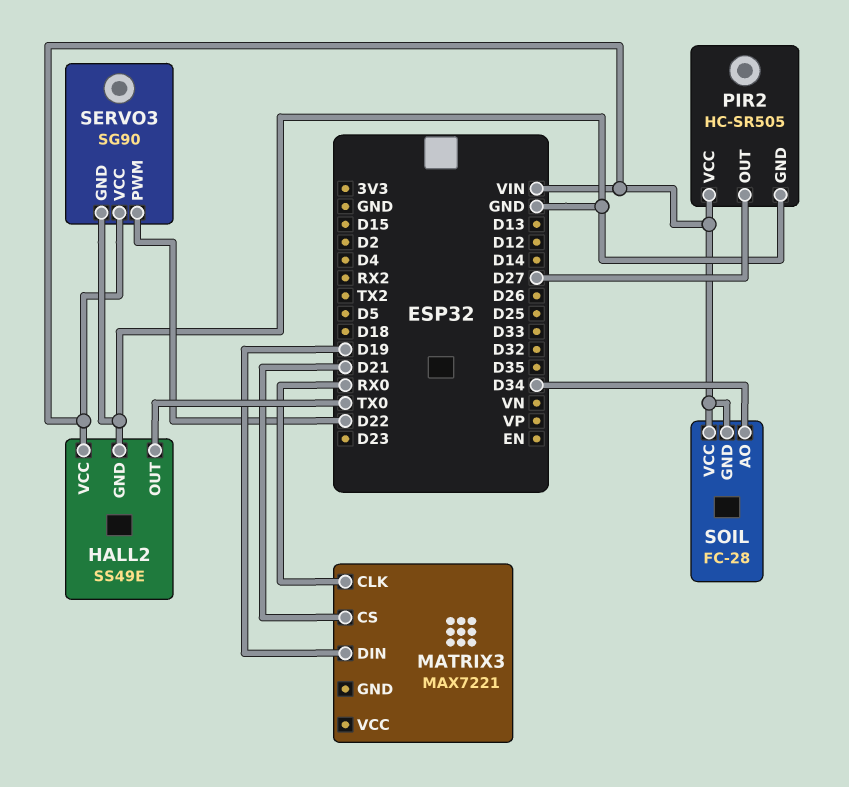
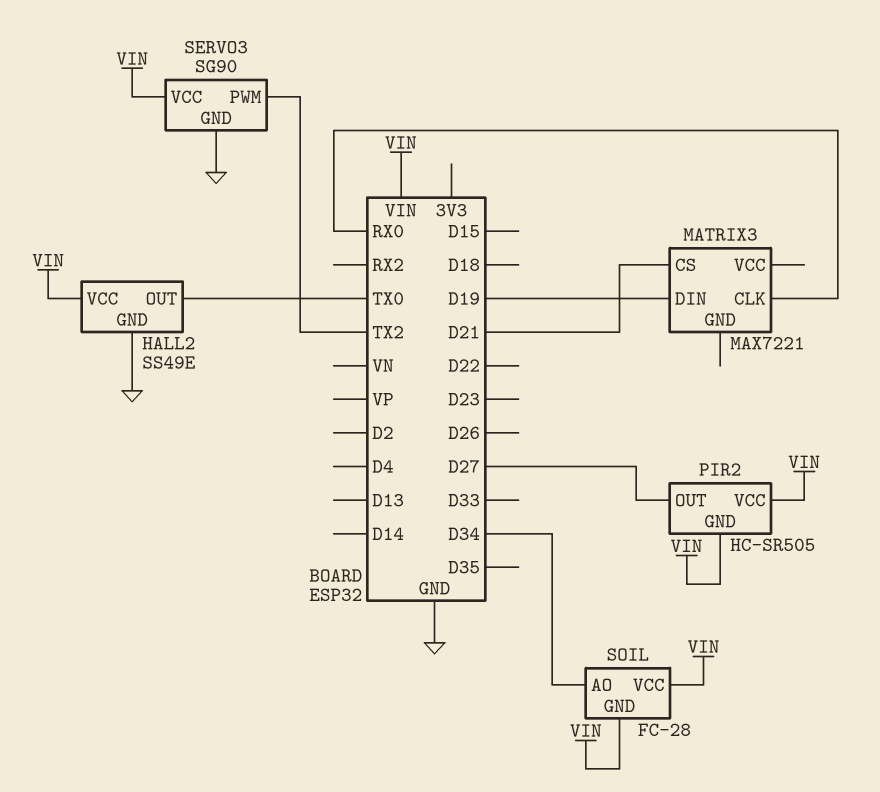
PIR2 pin GND: GND -> VIN
SERVO3 pin PWM: D22 -> TX2

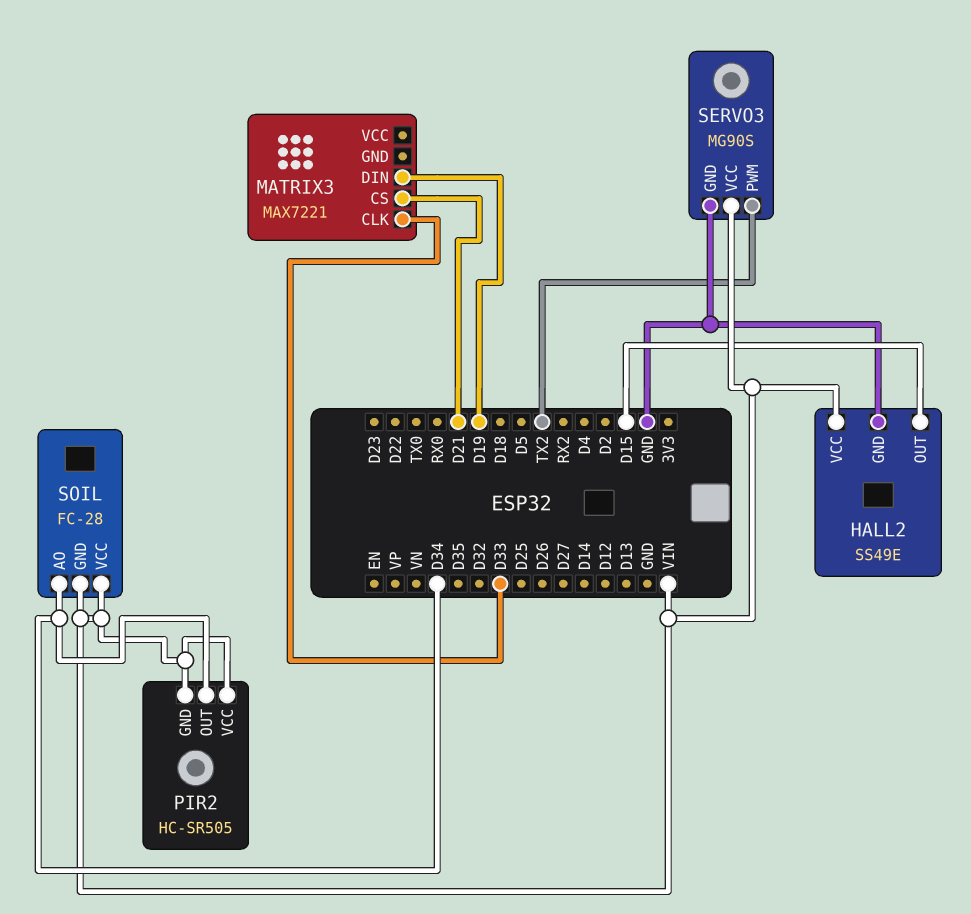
HALL2 pin OUT: TX0 -> D15
MATRIX3 pin CLK: RX0 -> D33
PIR2 pin OUT: D27 -> D34
SERVO3: SG90 -> MG90S

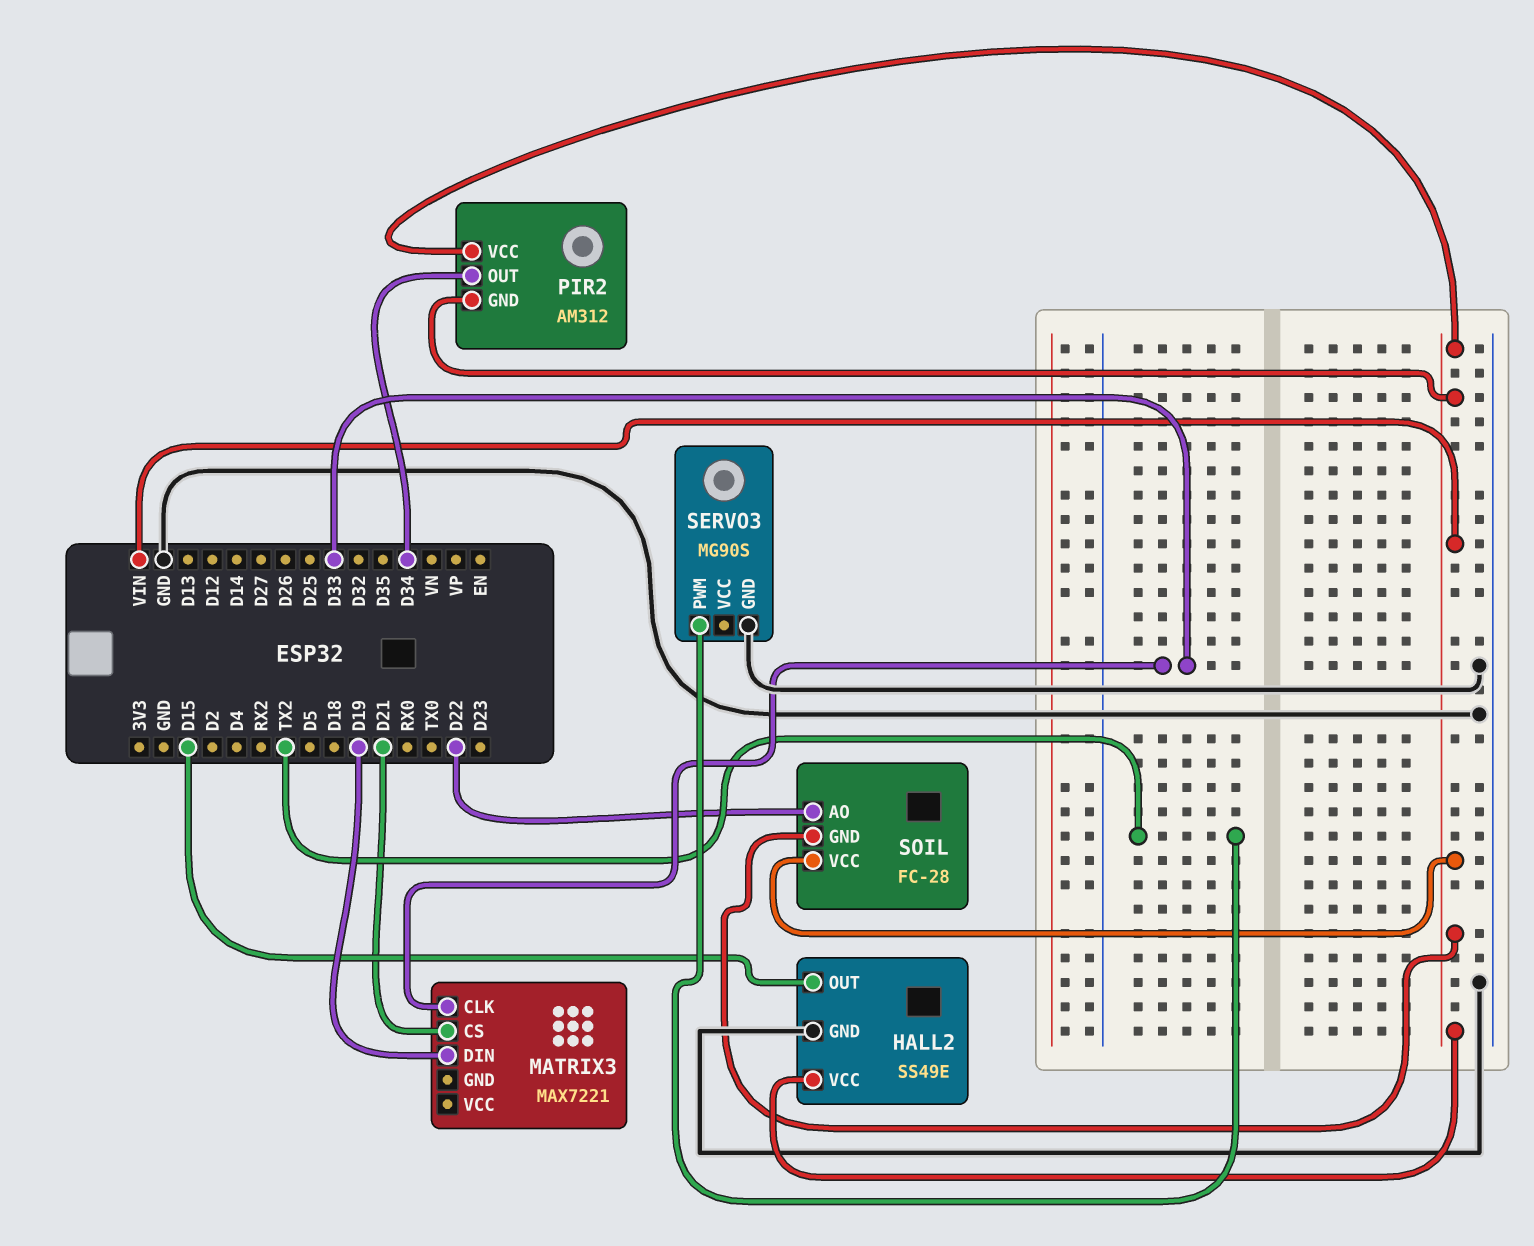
PIR2: HC-SR505 -> AM312
SERVO3 pin VCC: VIN -> none
SOIL pin AO: D34 -> D22

